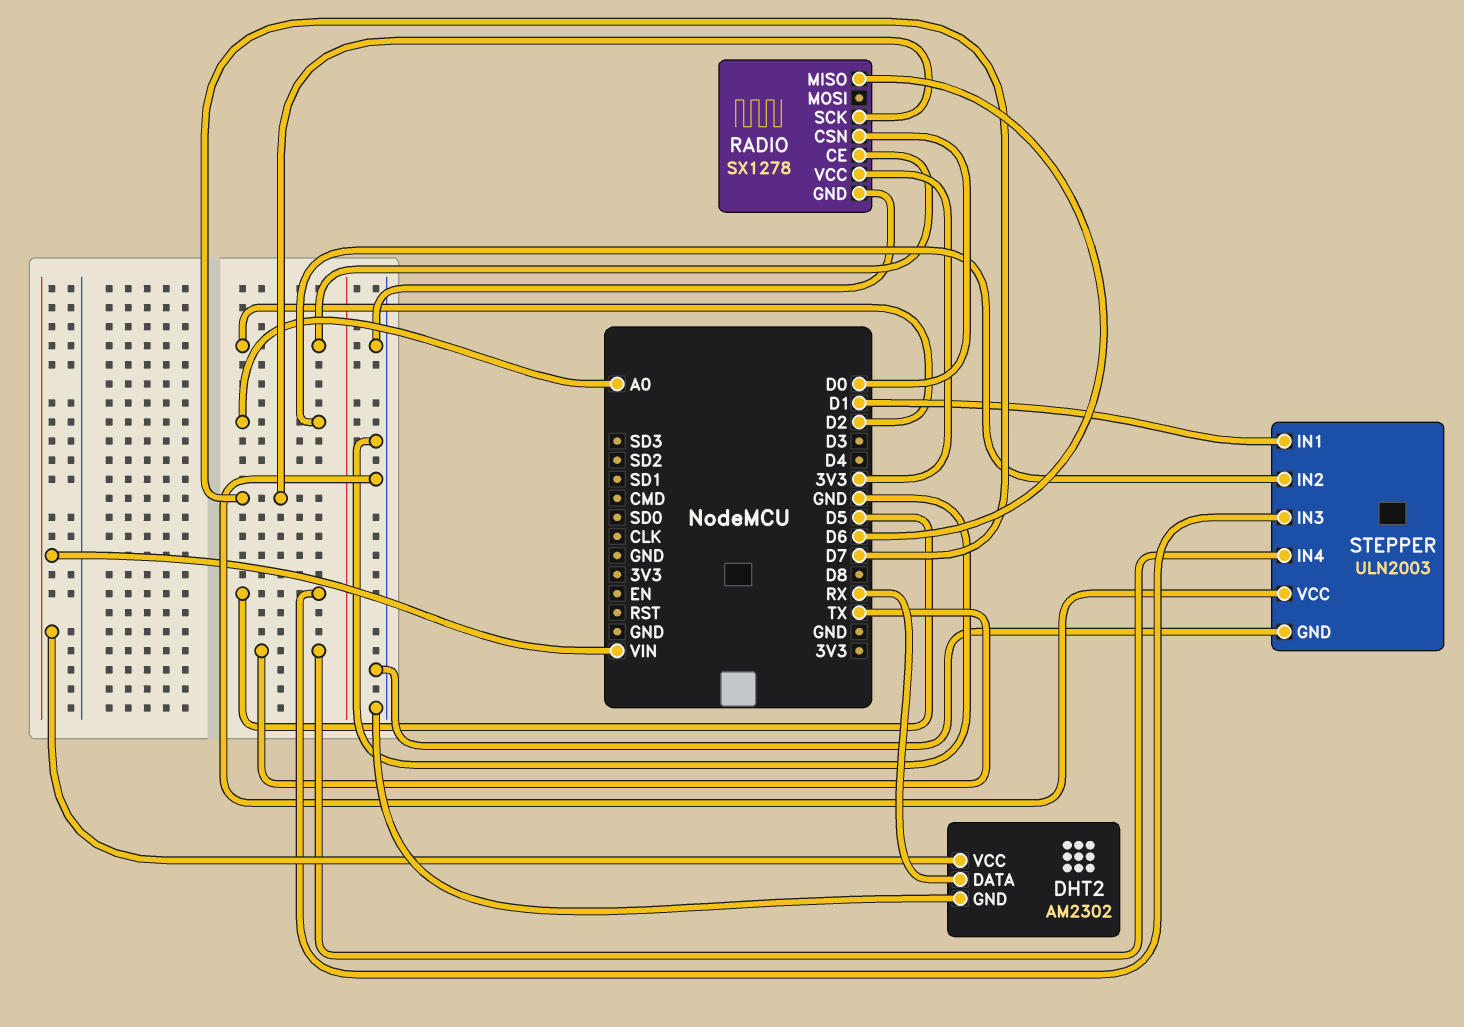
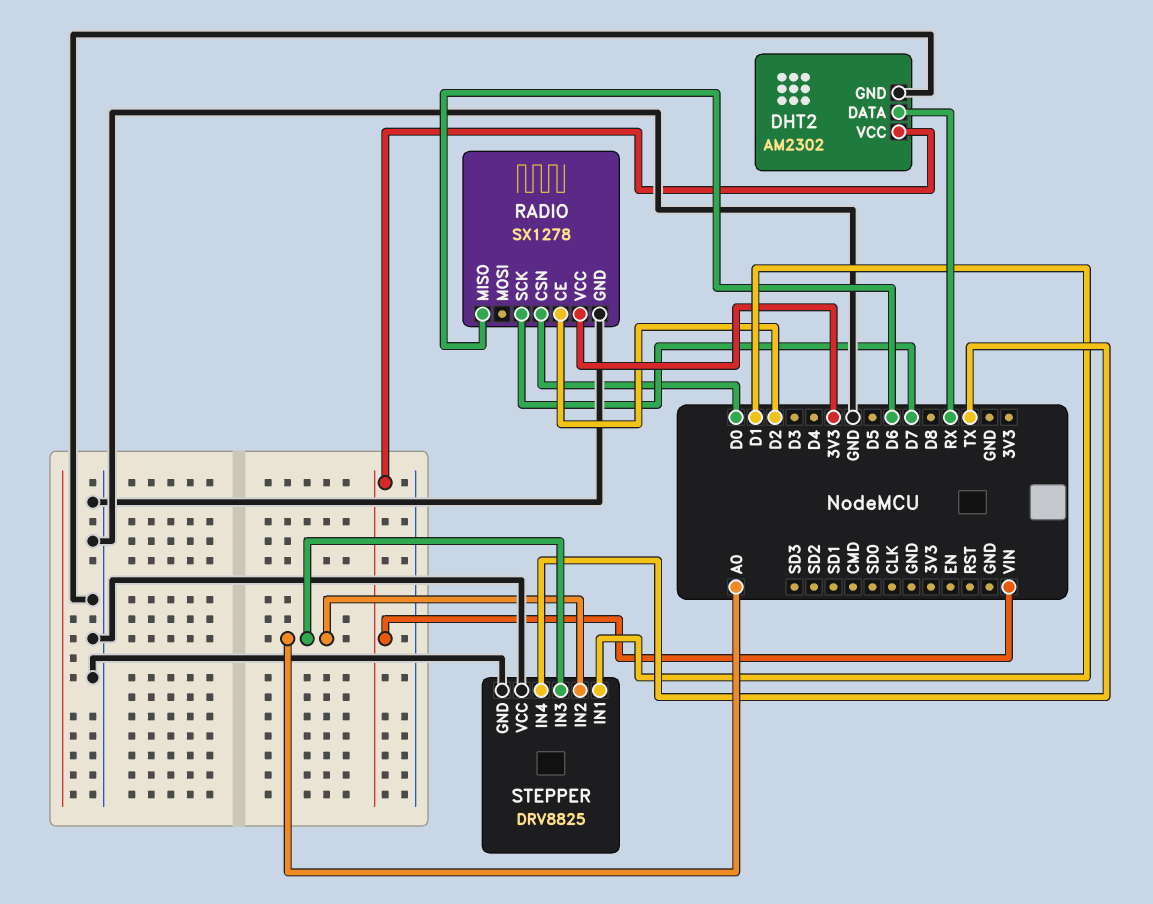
STEPPER: ULN2003 -> DRV8825
STEPPER pin IN3: D5 -> A0

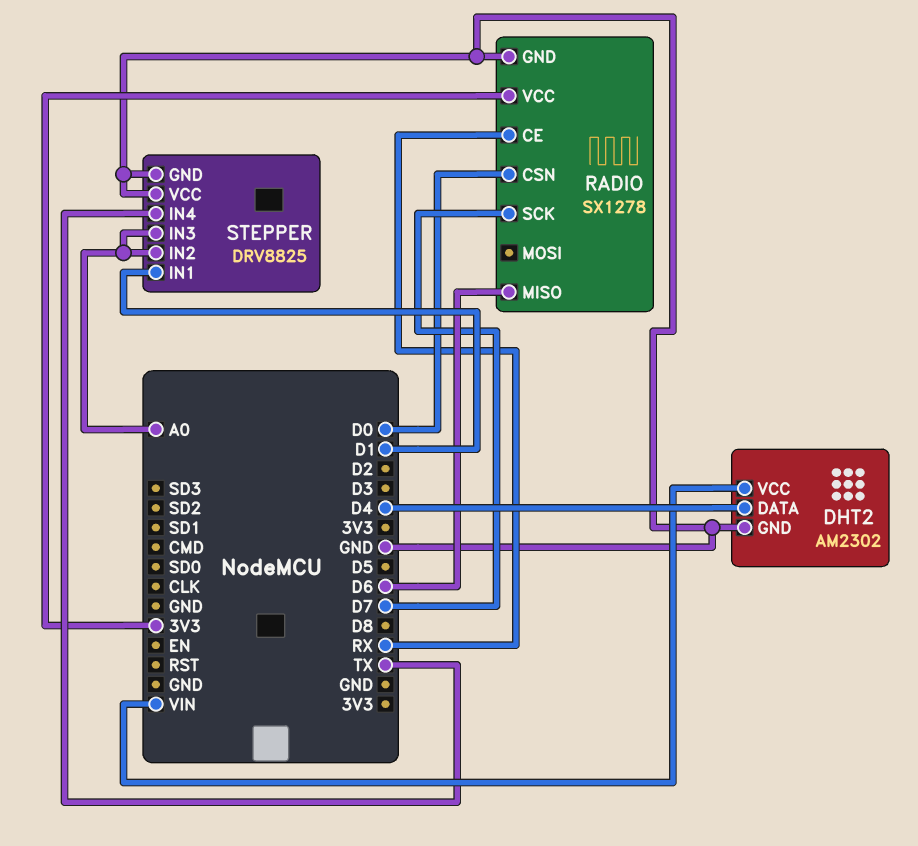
DHT2 pin DATA: RX -> D4
RADIO pin CE: D2 -> RX

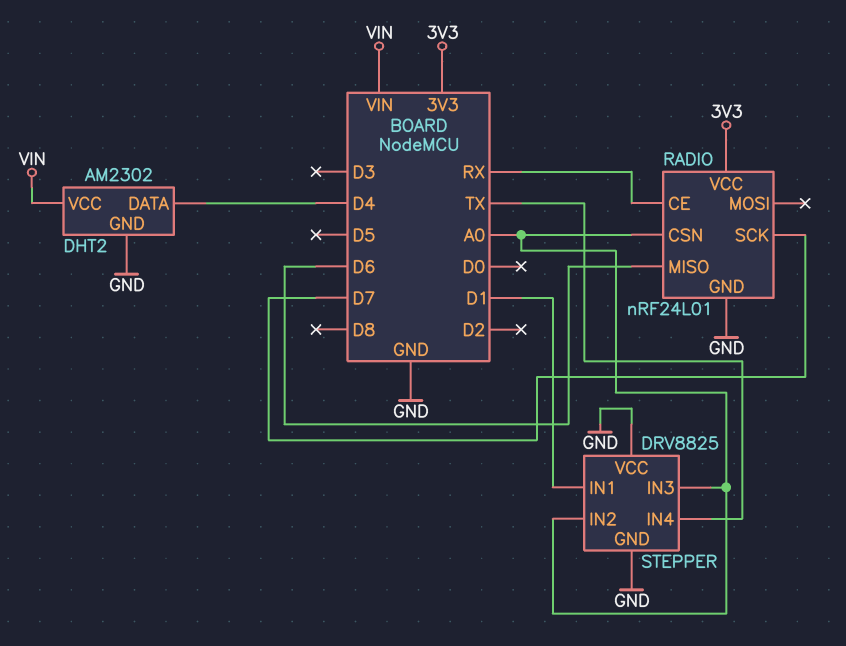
RADIO: SX1278 -> nRF24L01
RADIO pin CSN: D0 -> A0

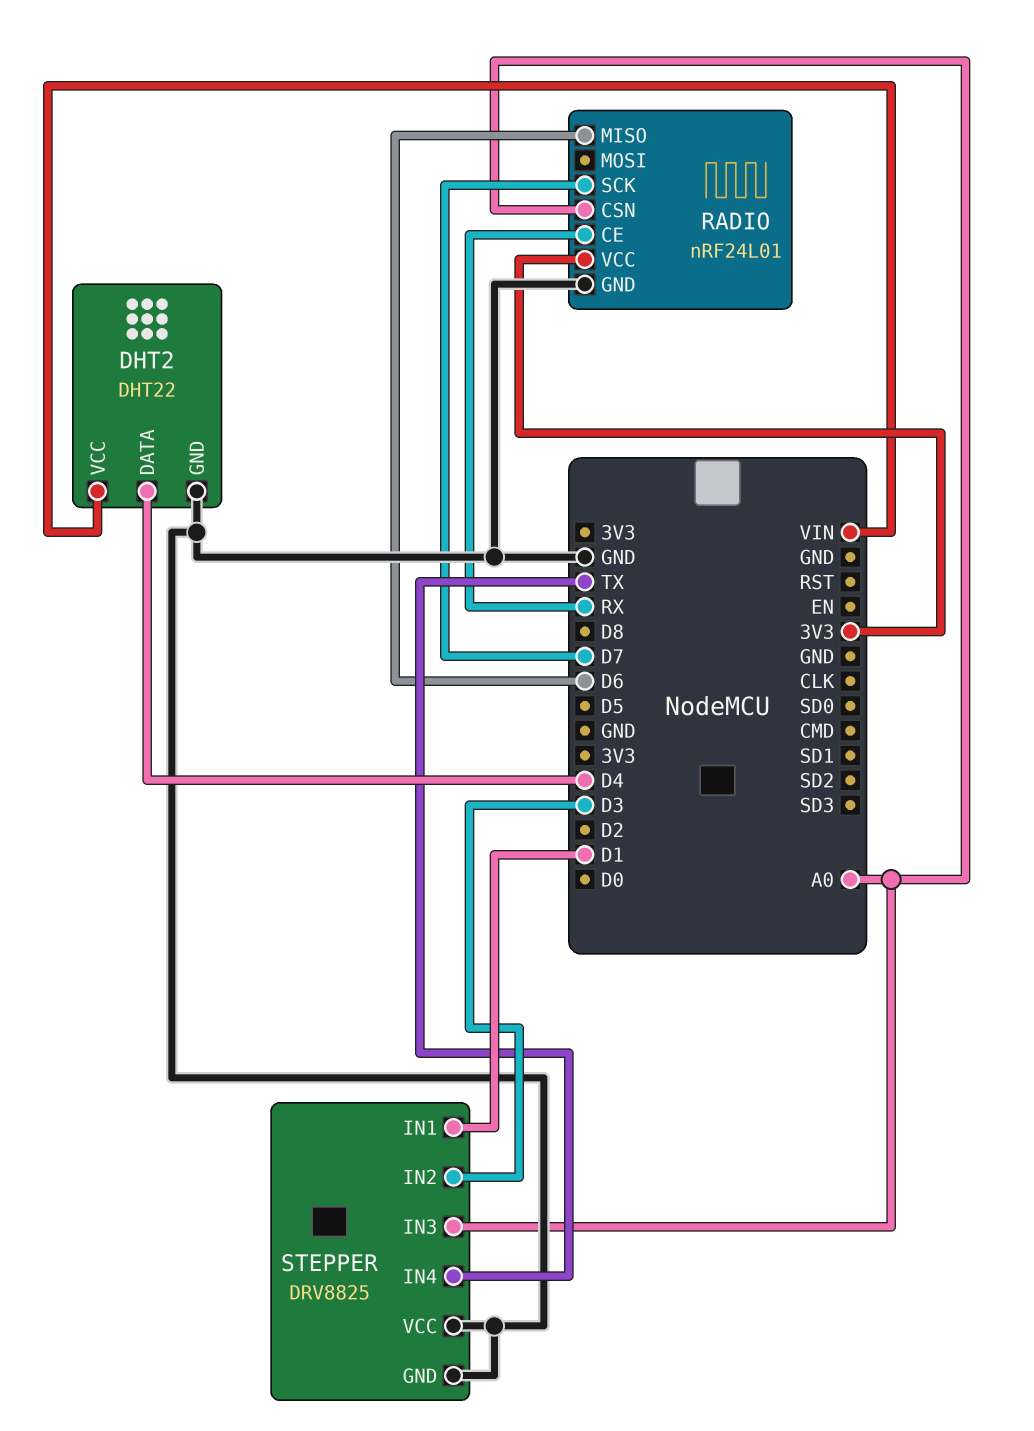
DHT2: AM2302 -> DHT22
STEPPER pin IN2: A0 -> D3

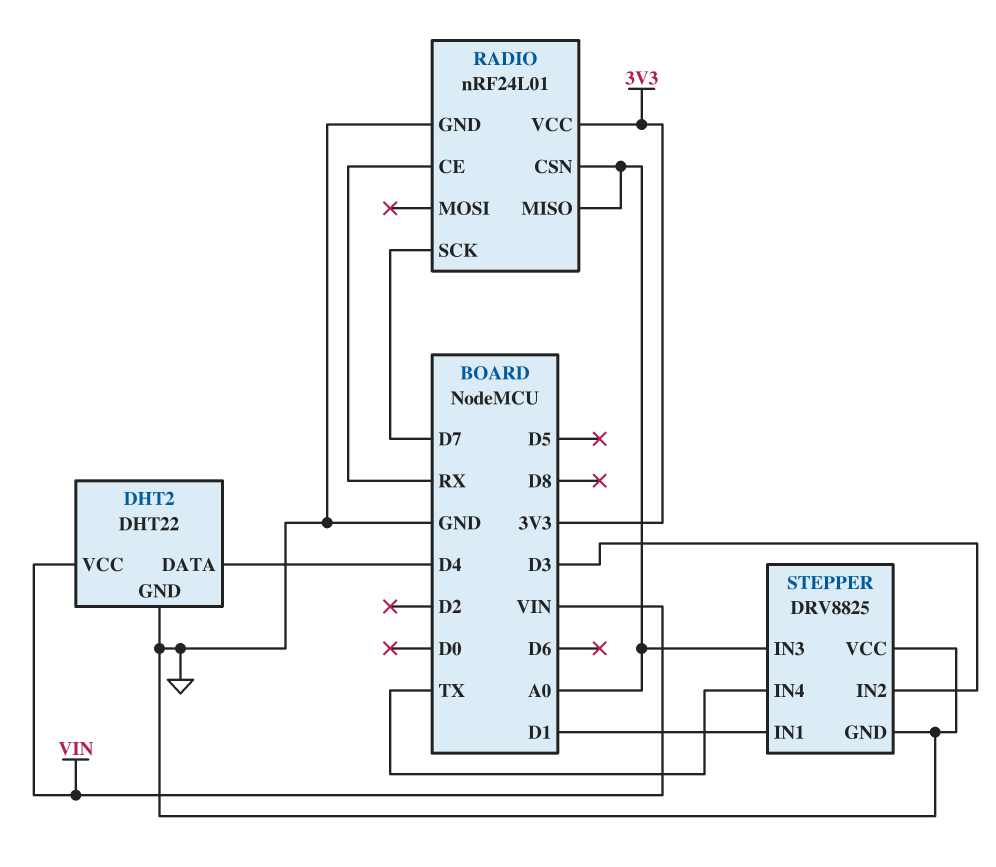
RADIO pin MISO: D6 -> A0

